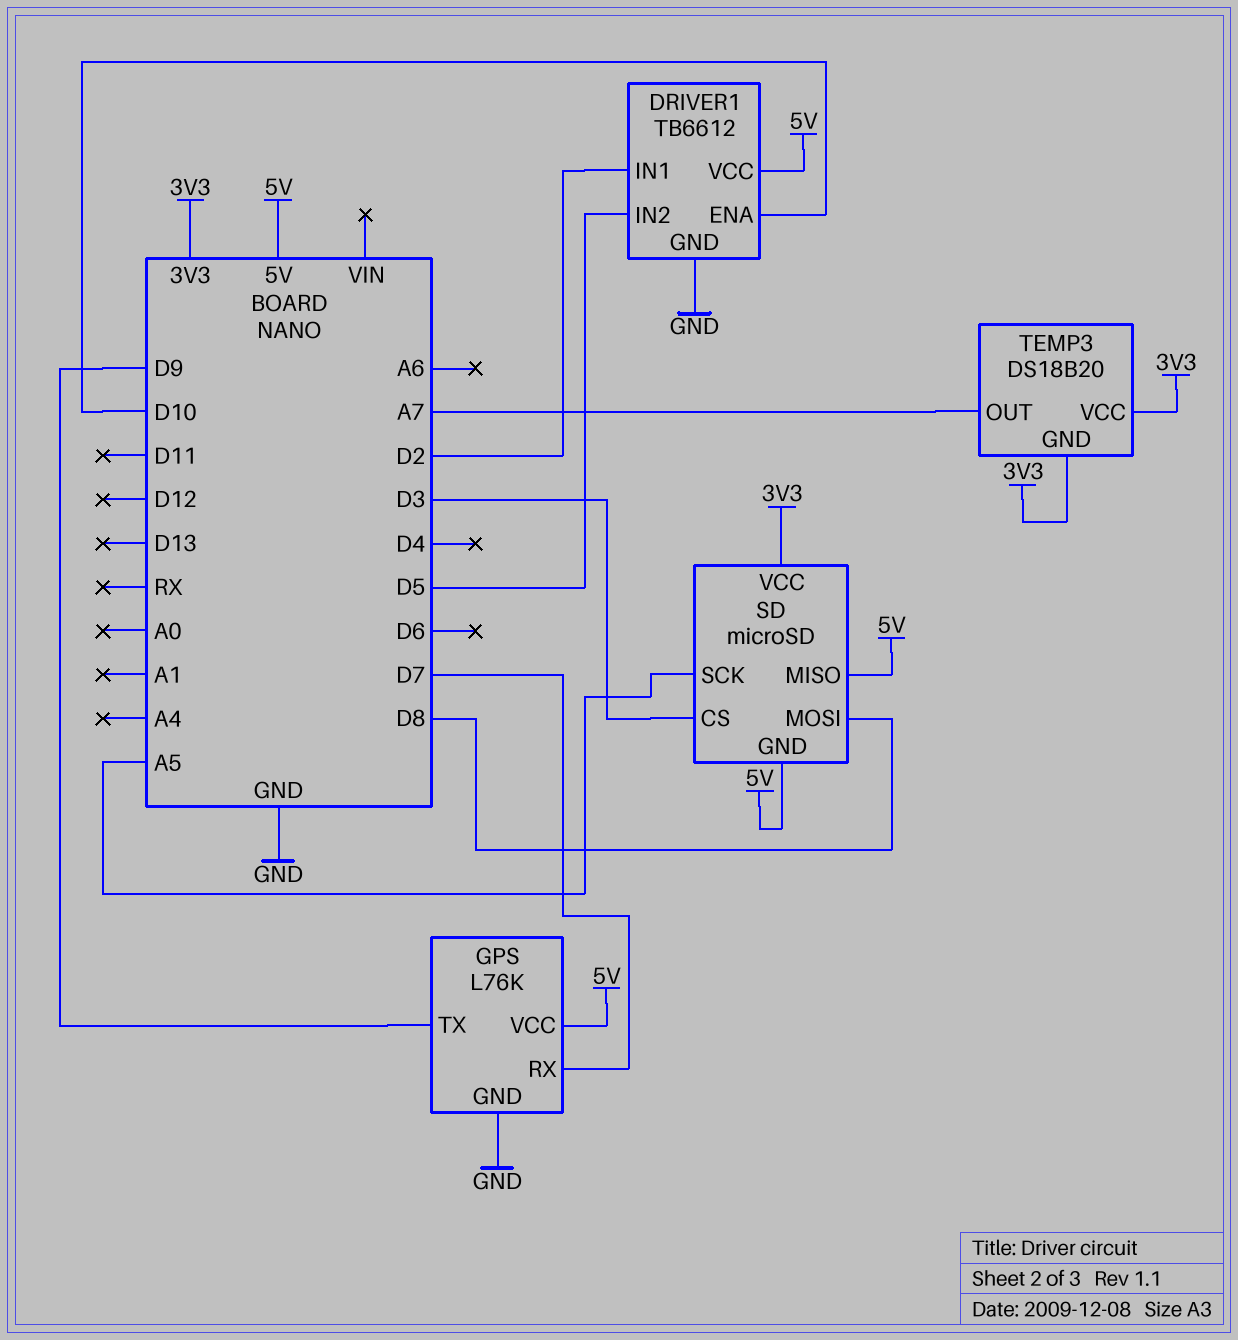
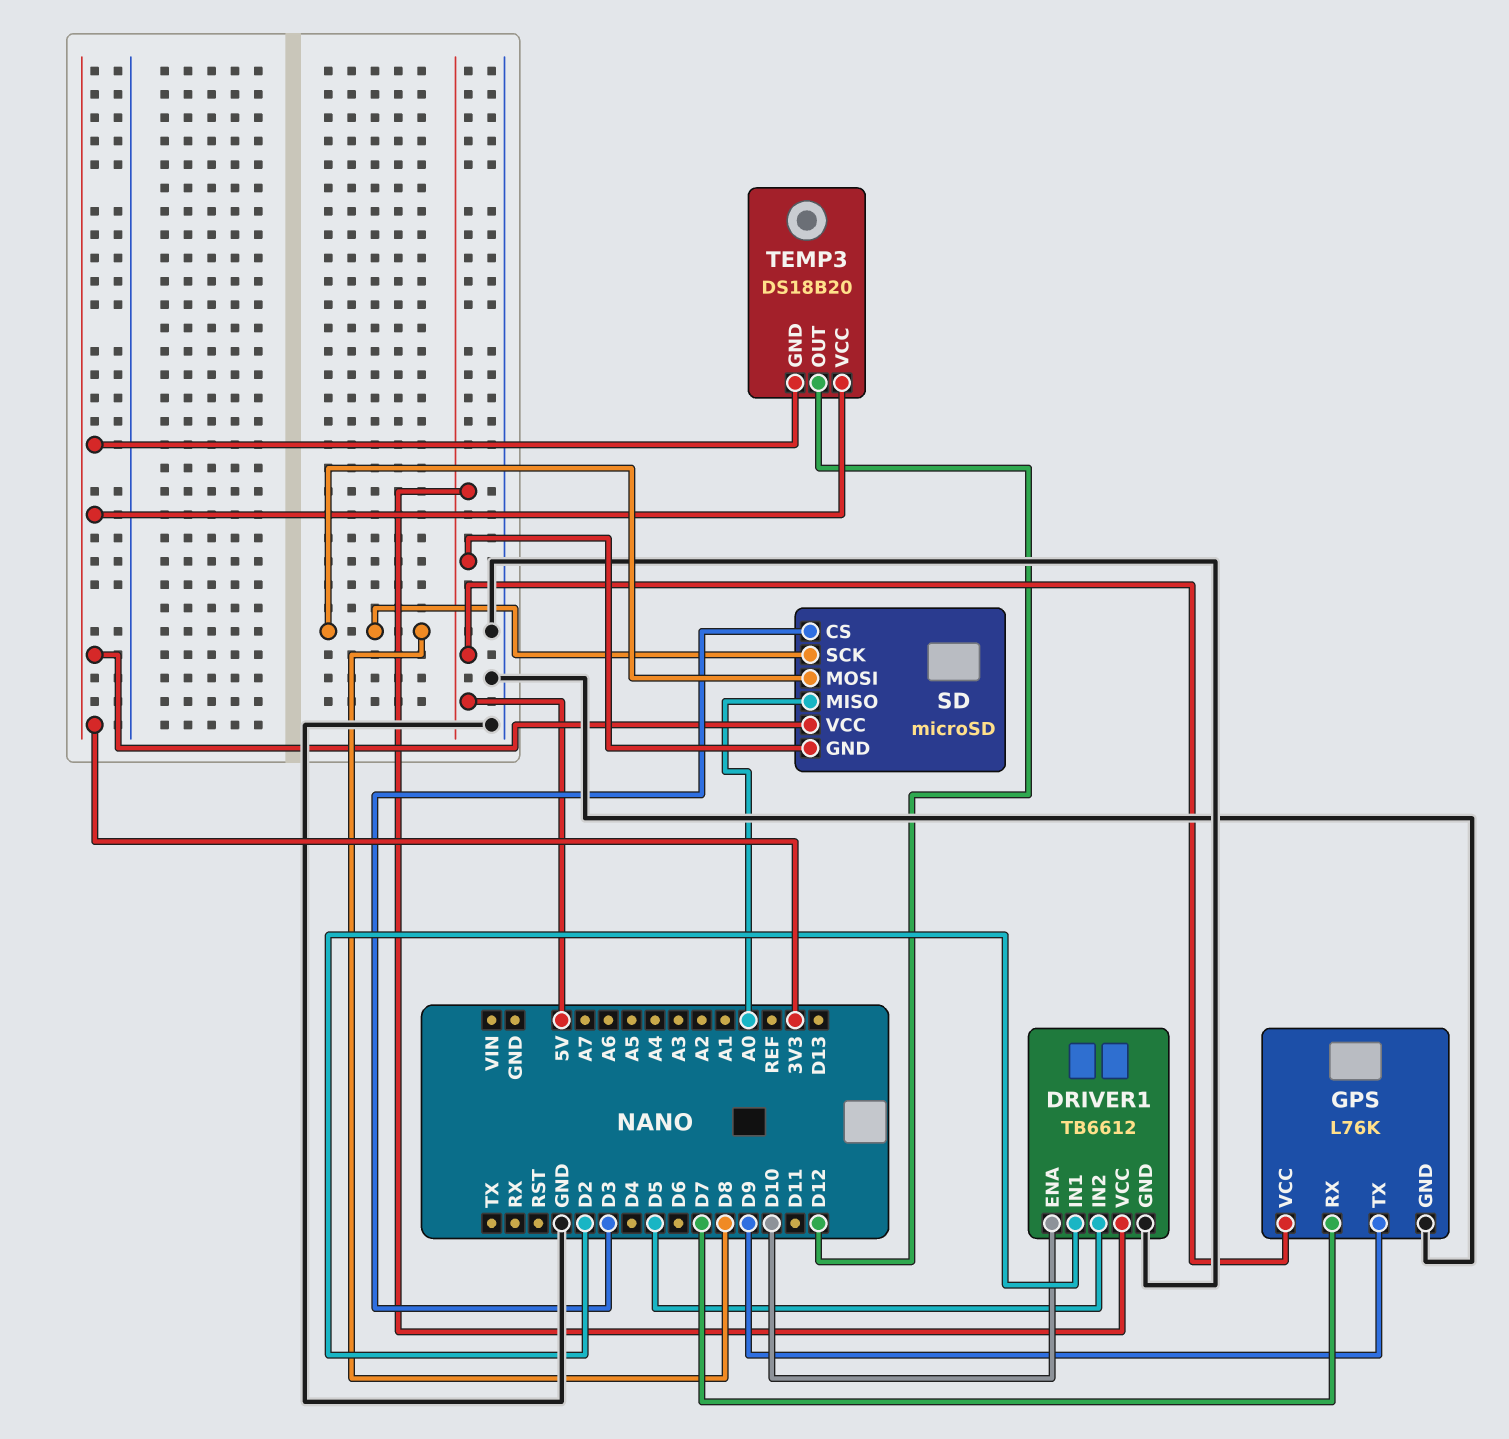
SD pin MISO: 5V -> A0
SD pin SCK: A5 -> D8
TEMP3 pin OUT: A7 -> D12

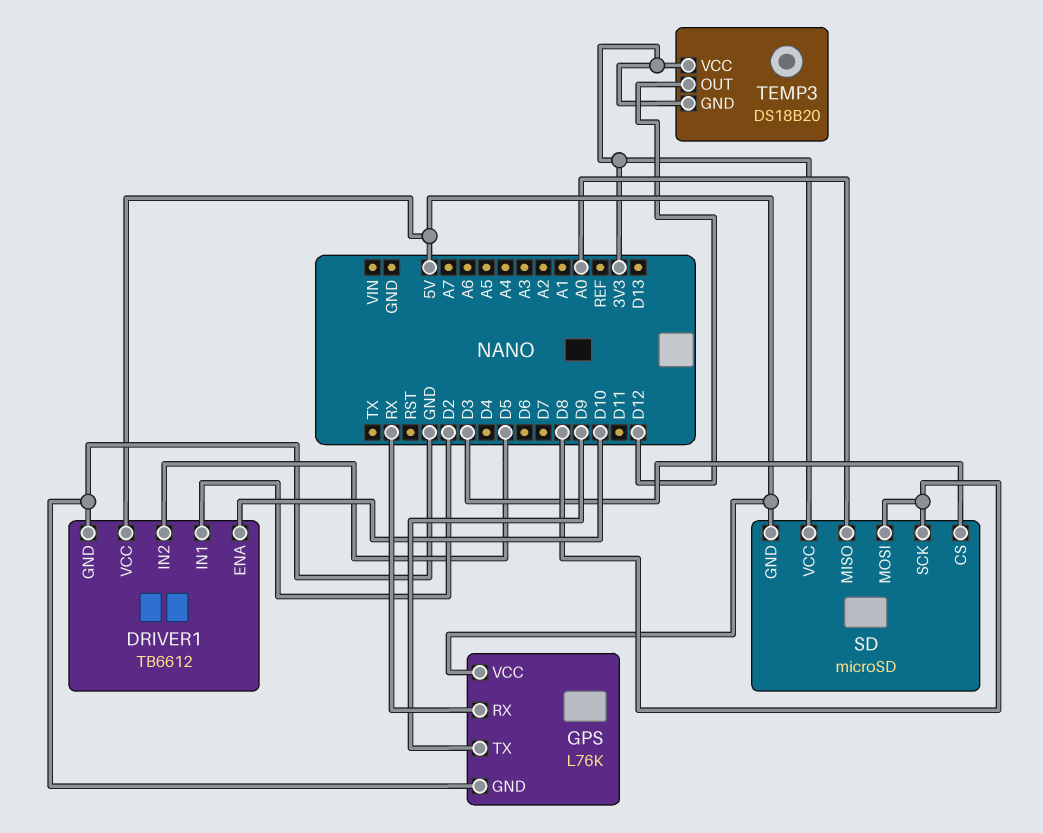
GPS pin RX: D7 -> RX

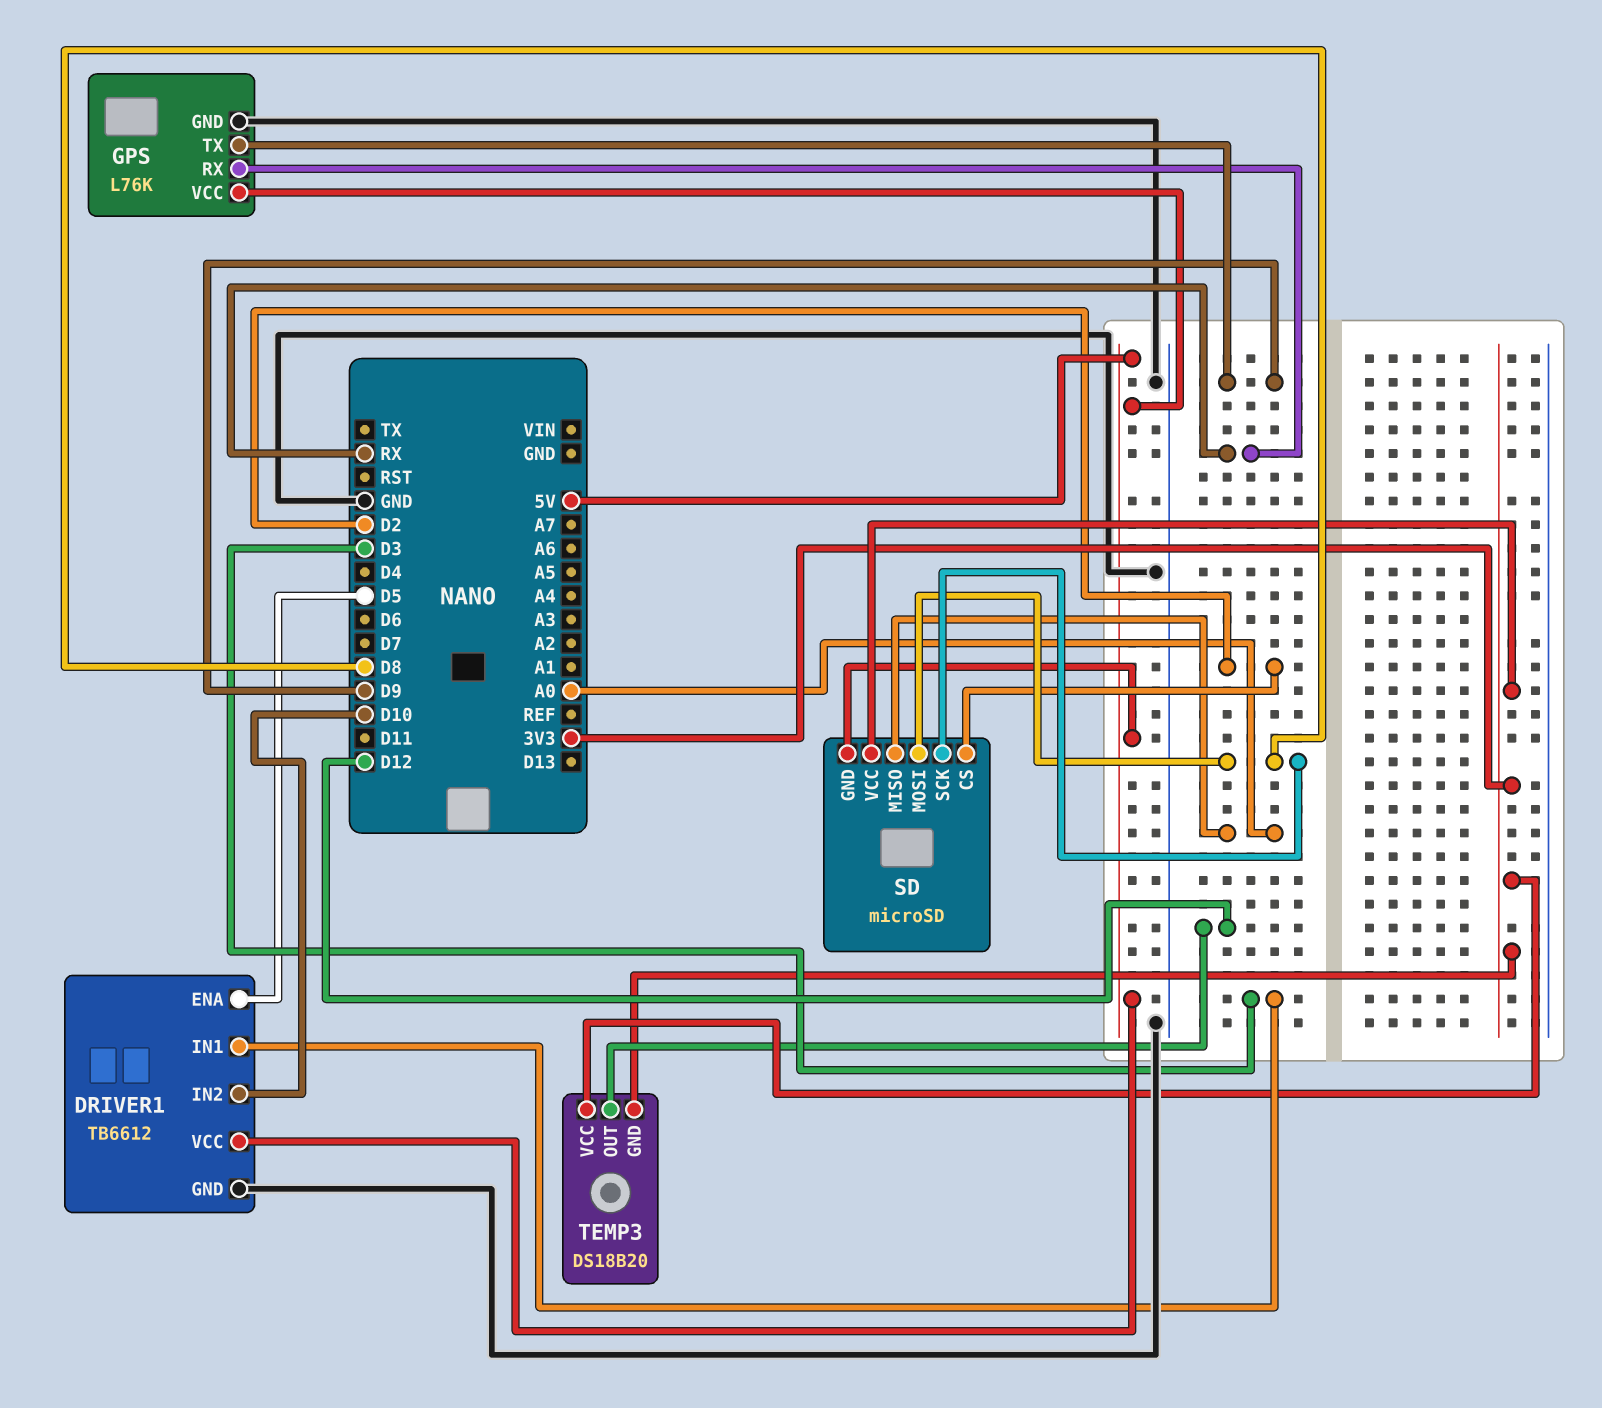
DRIVER1 pin ENA: D10 -> D5
DRIVER1 pin IN1: D2 -> D3
DRIVER1 pin IN2: D5 -> D10
SD pin CS: D3 -> D2

